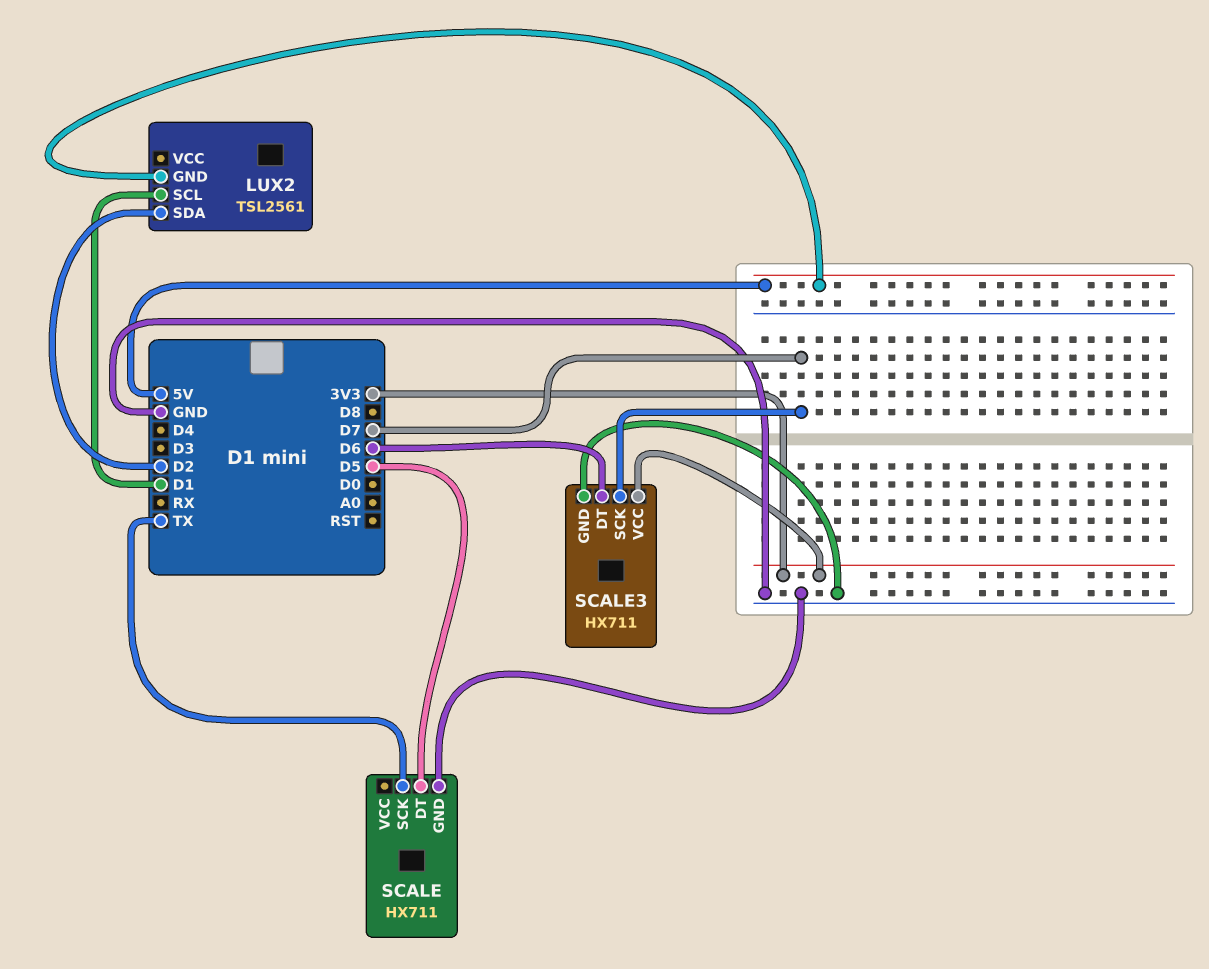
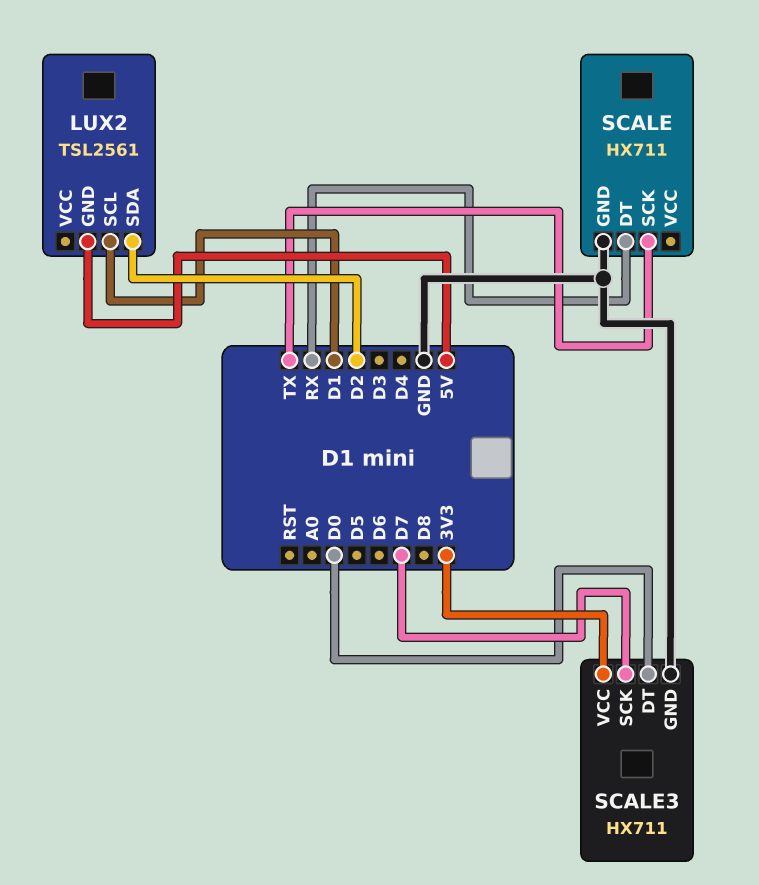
SCALE pin DT: D5 -> RX
SCALE3 pin DT: D6 -> D0

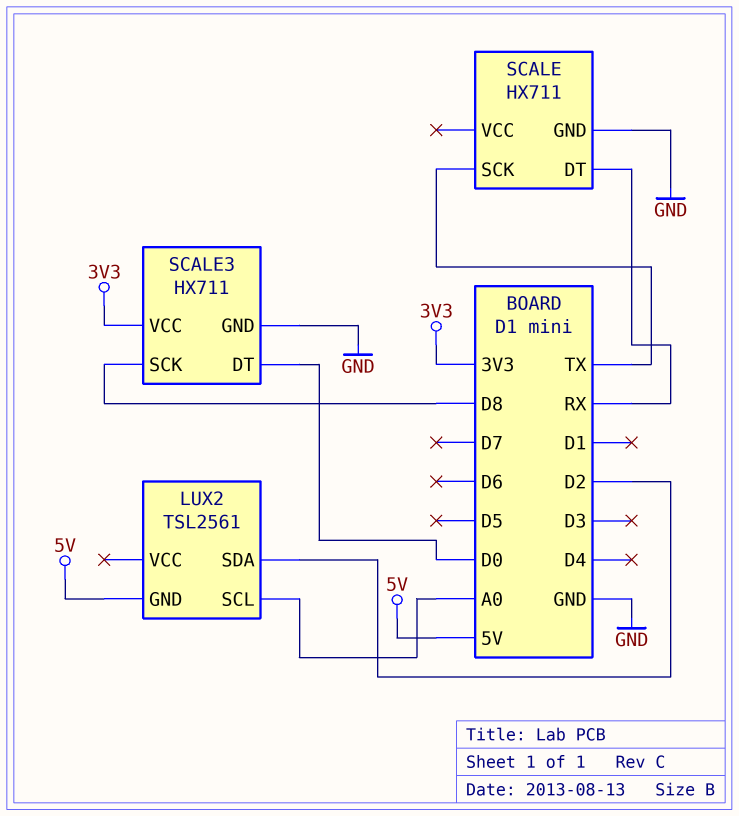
LUX2 pin SCL: D1 -> A0
SCALE3 pin SCK: D7 -> D8

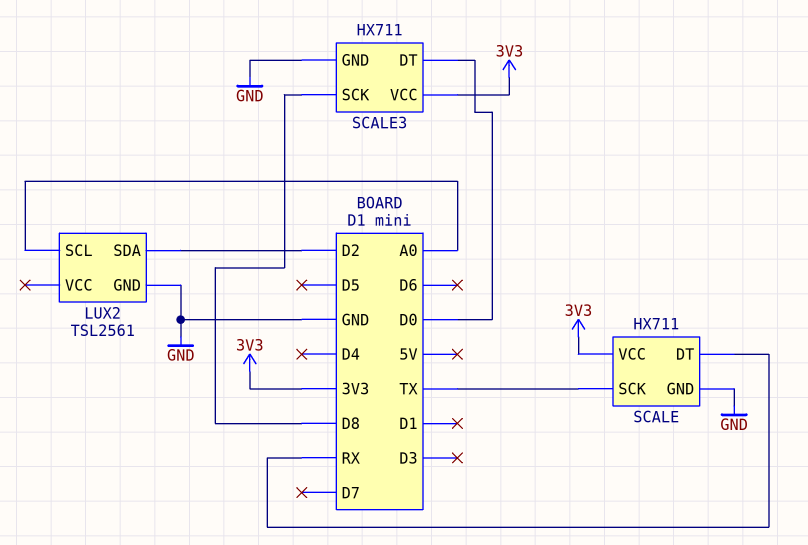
LUX2 pin GND: 5V -> GND
SCALE pin VCC: none -> 3V3

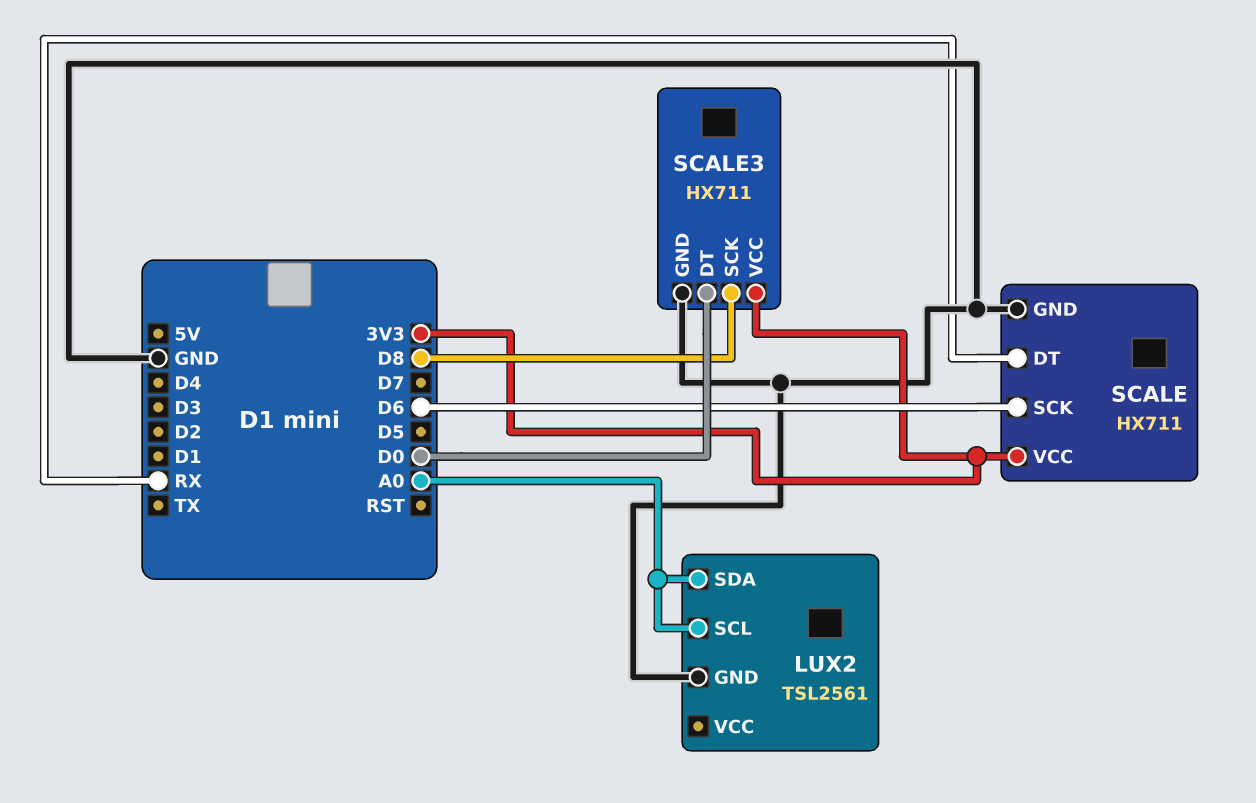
LUX2 pin SDA: D2 -> A0
SCALE pin SCK: TX -> D6

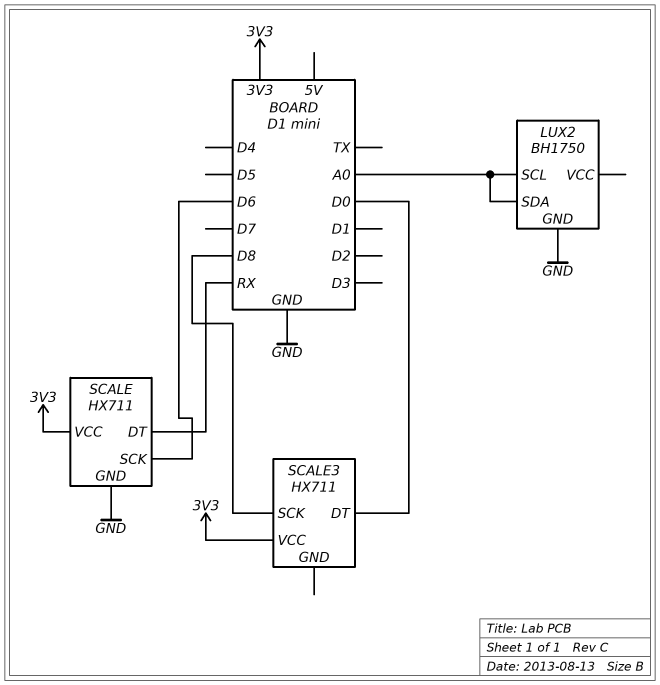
LUX2: TSL2561 -> BH1750
SCALE3 pin GND: GND -> none

